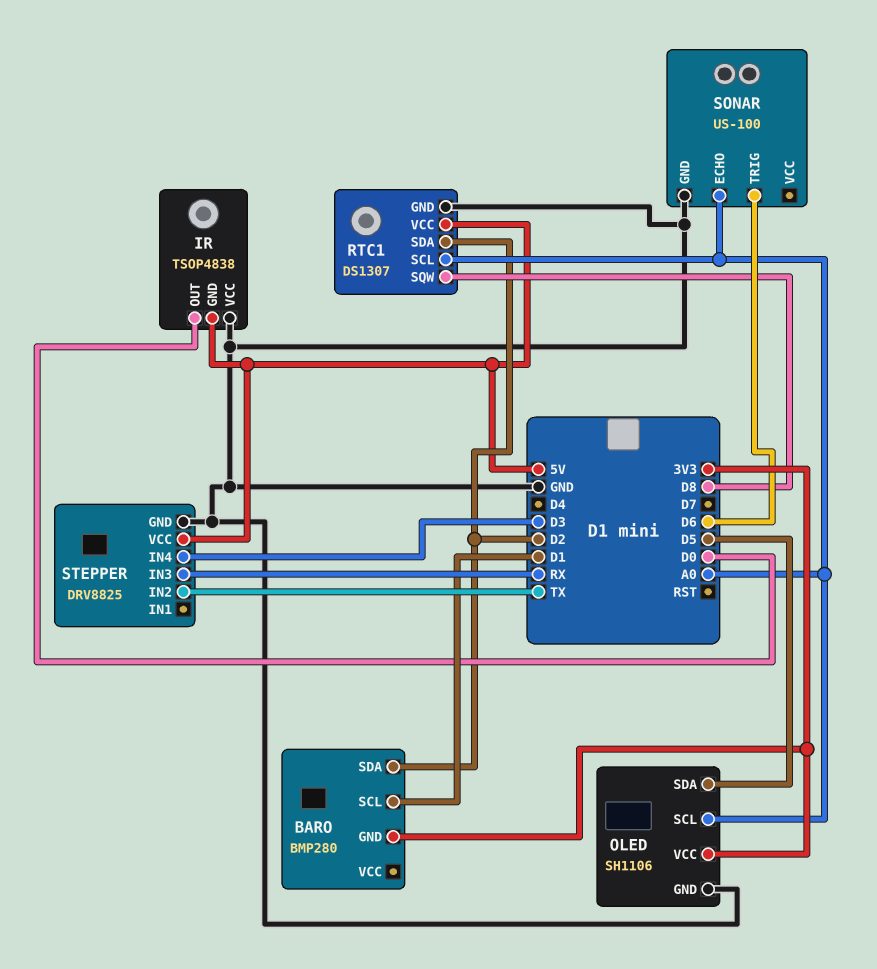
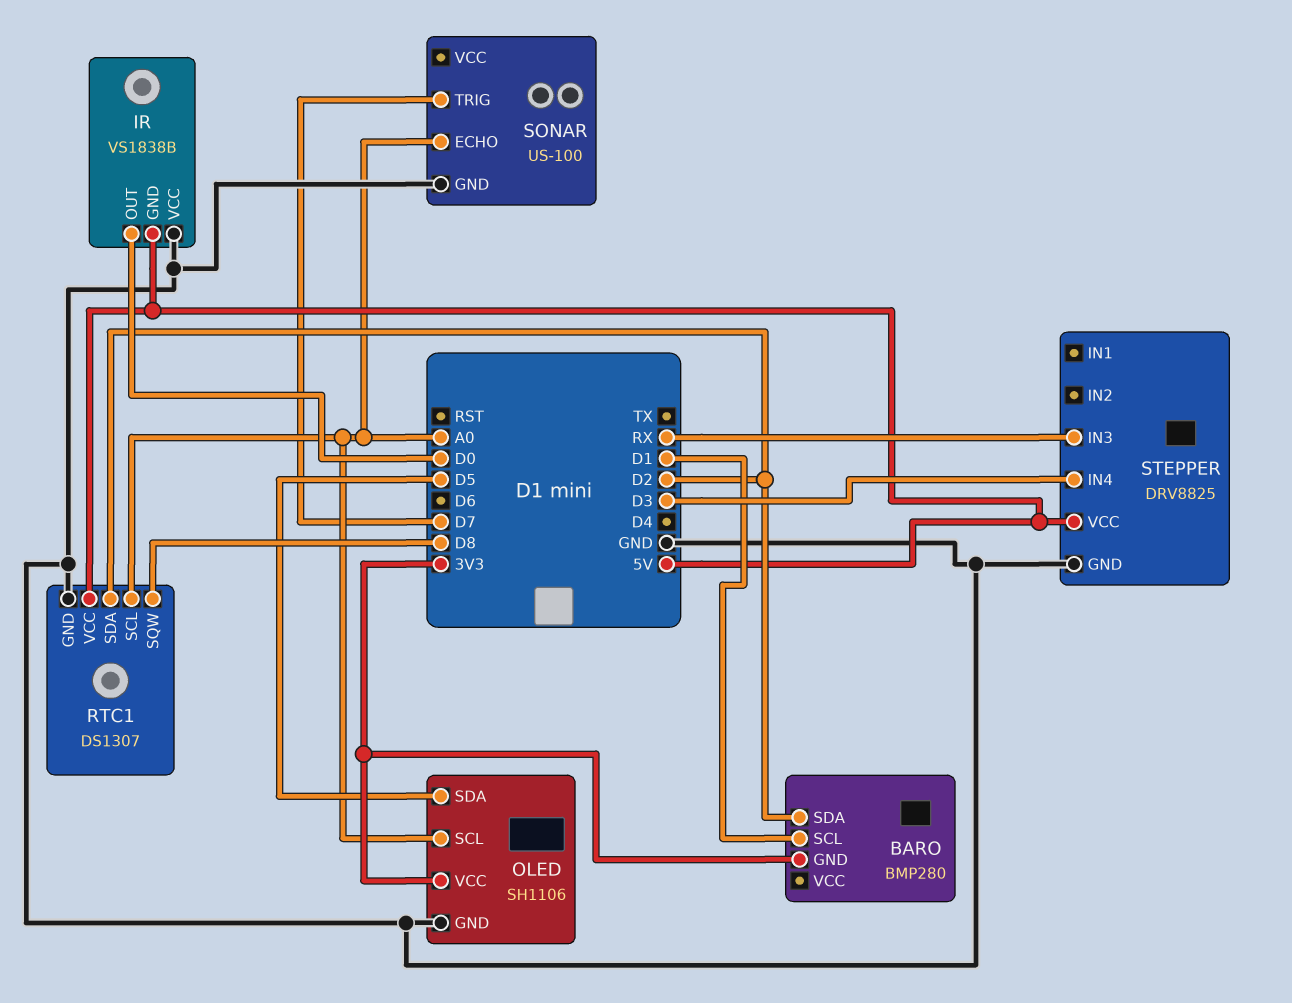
IR: TSOP4838 -> VS1838B
SONAR pin TRIG: D6 -> D7
STEPPER pin IN2: TX -> none

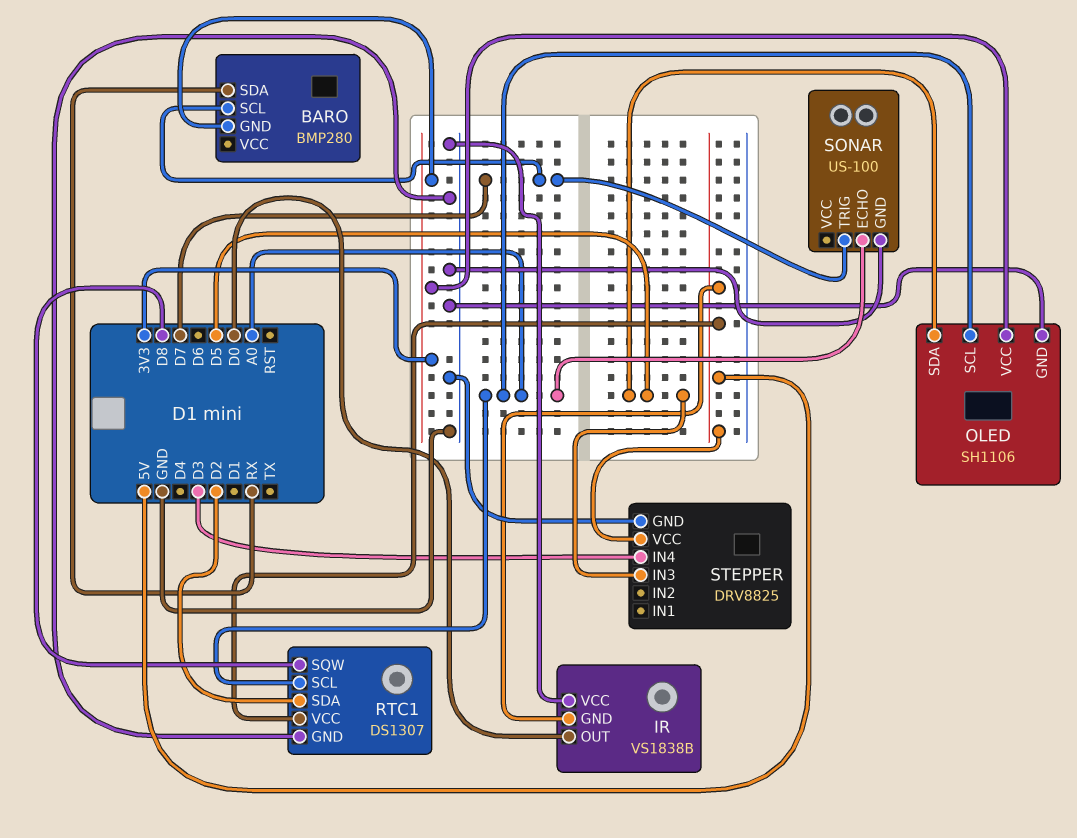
BARO pin SCL: D1 -> D7
BARO pin SDA: D2 -> RX
STEPPER pin IN3: RX -> D5

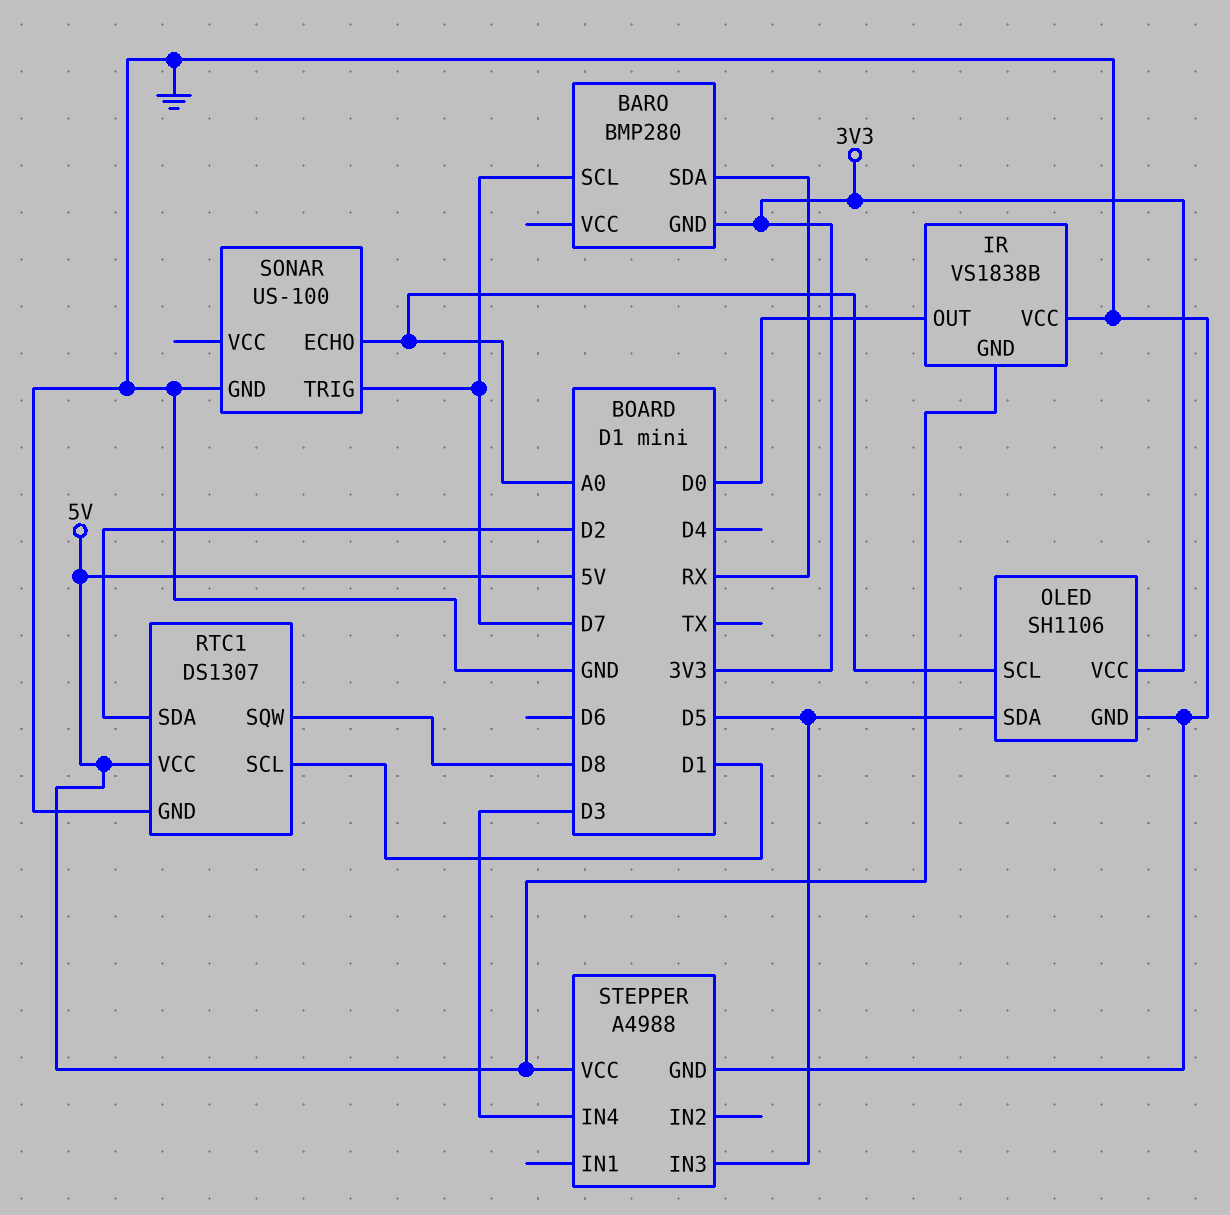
RTC1 pin SCL: A0 -> D1
STEPPER: DRV8825 -> A4988

